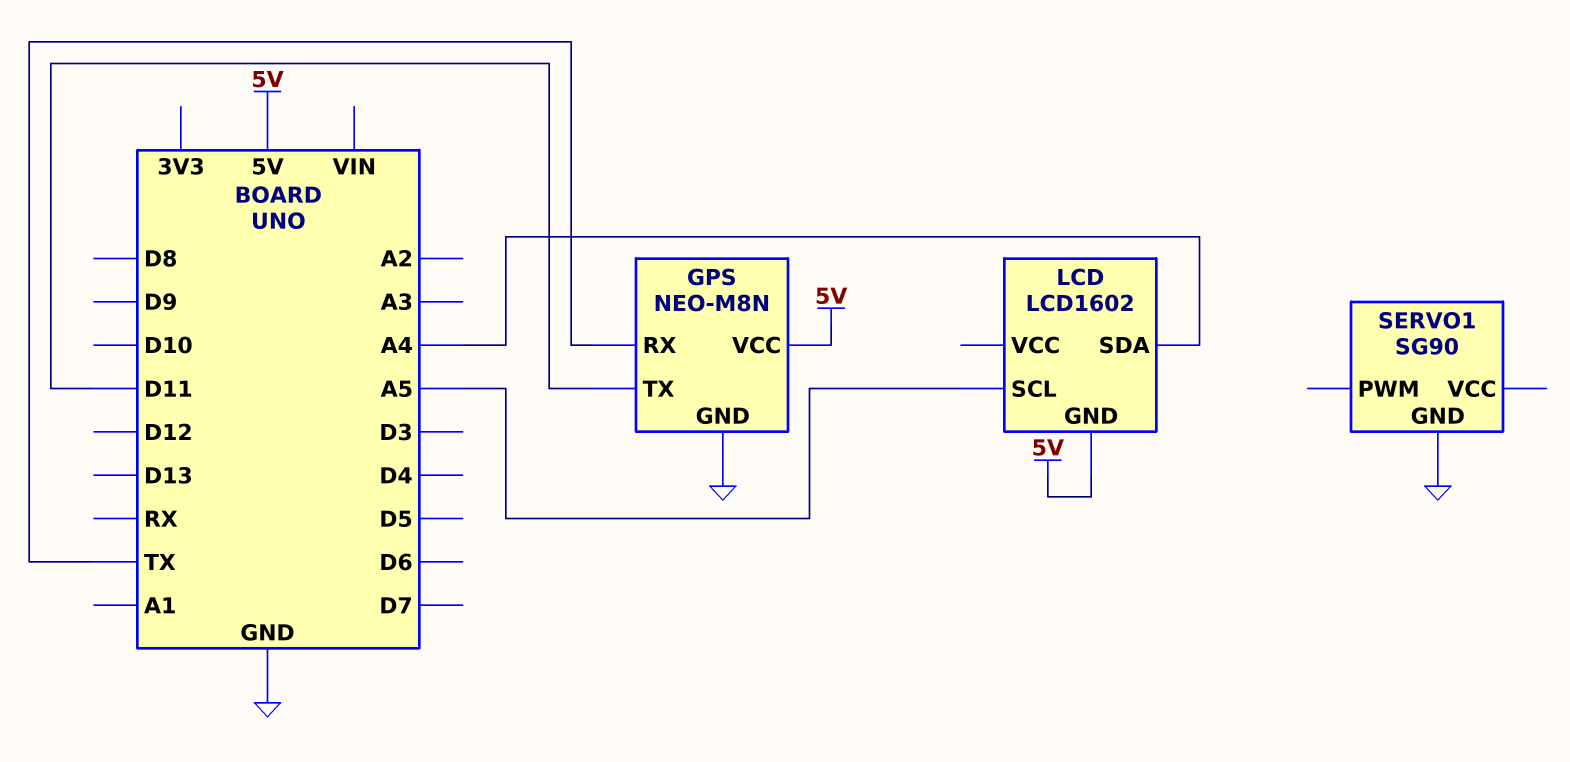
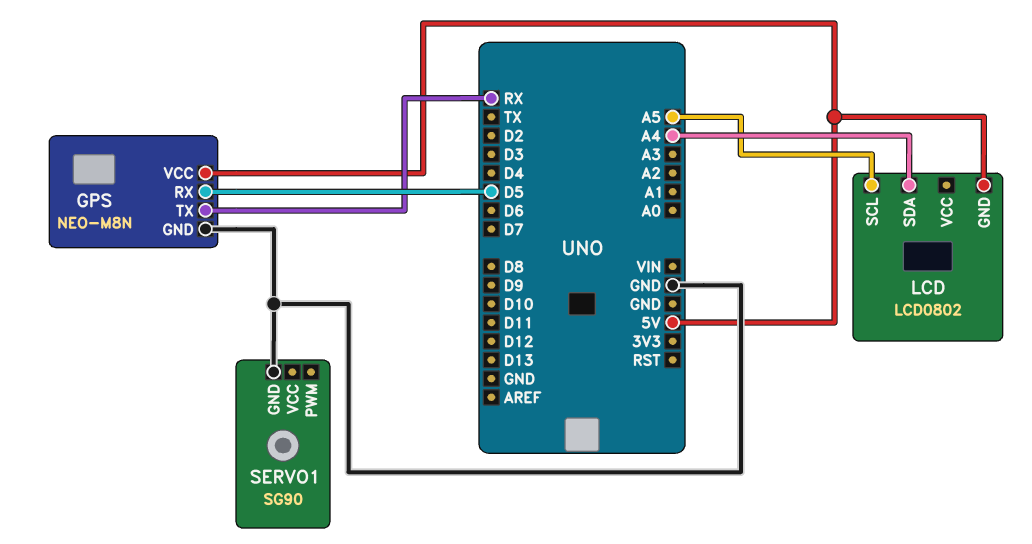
GPS pin RX: TX -> D5
GPS pin TX: D11 -> RX
LCD: LCD1602 -> LCD0802

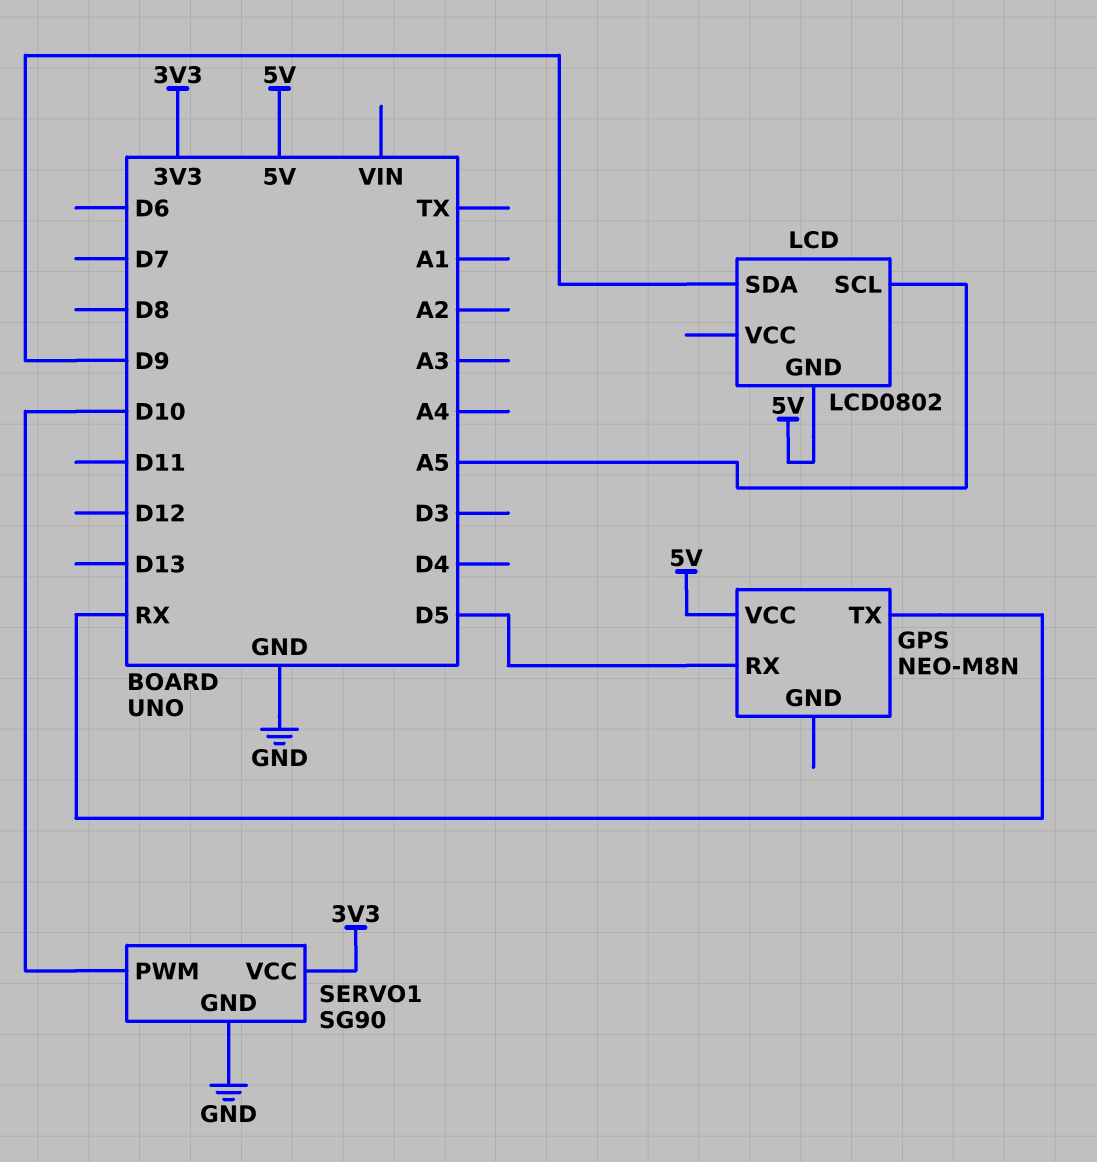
GPS pin GND: GND -> none
LCD pin SDA: A4 -> D9
SERVO1 pin PWM: none -> D10
SERVO1 pin VCC: none -> 3V3

